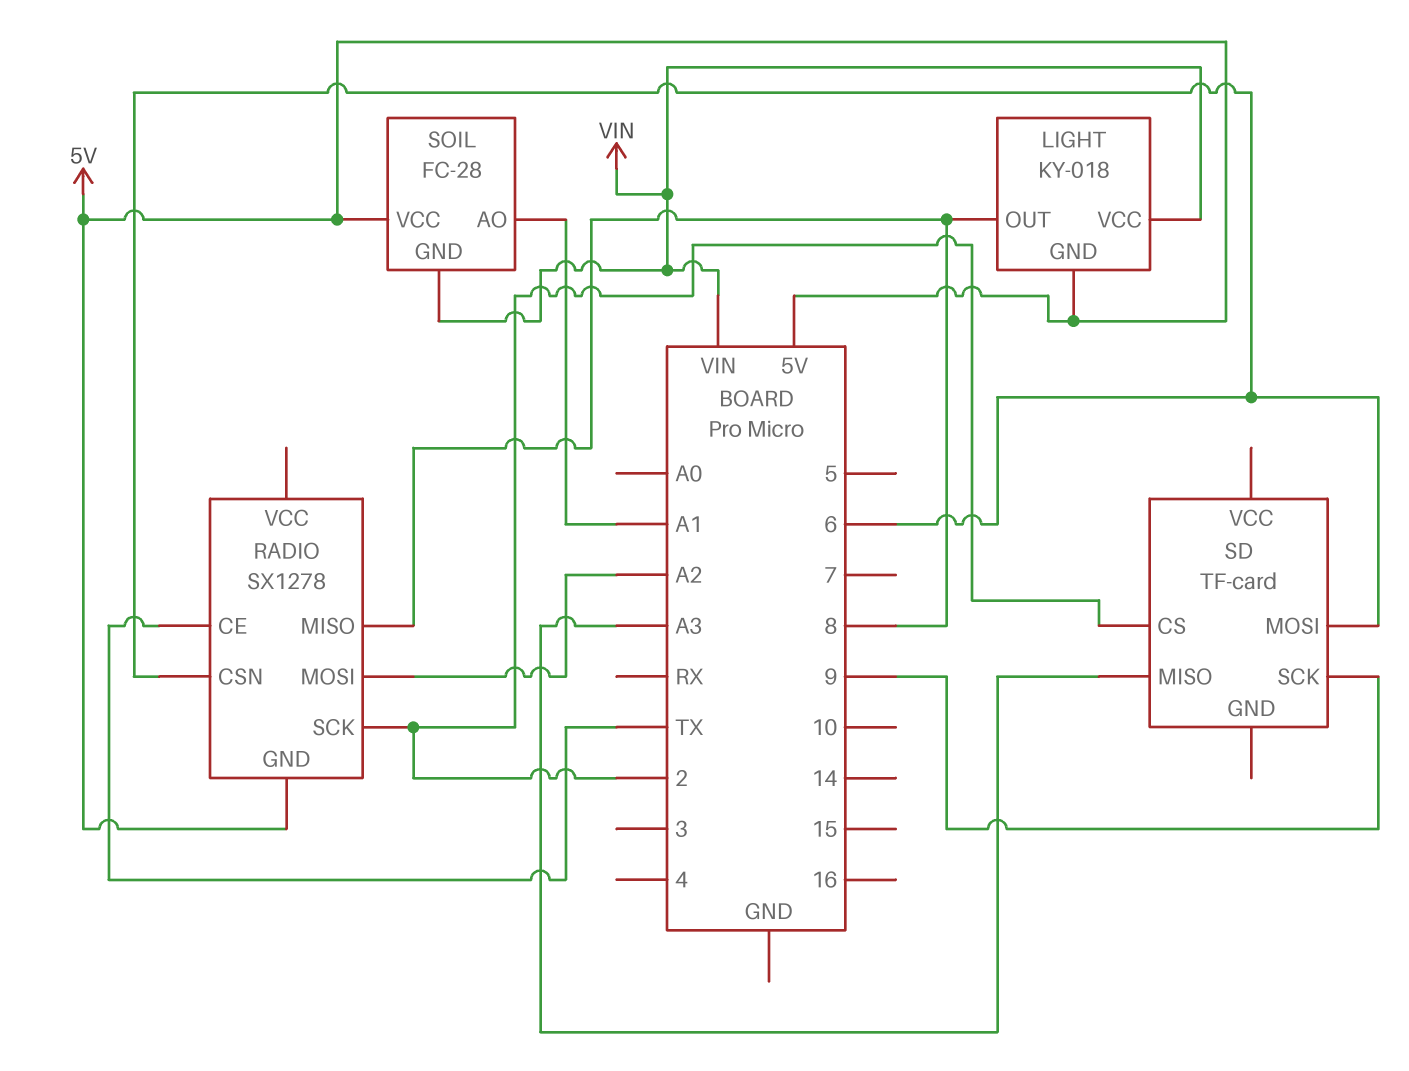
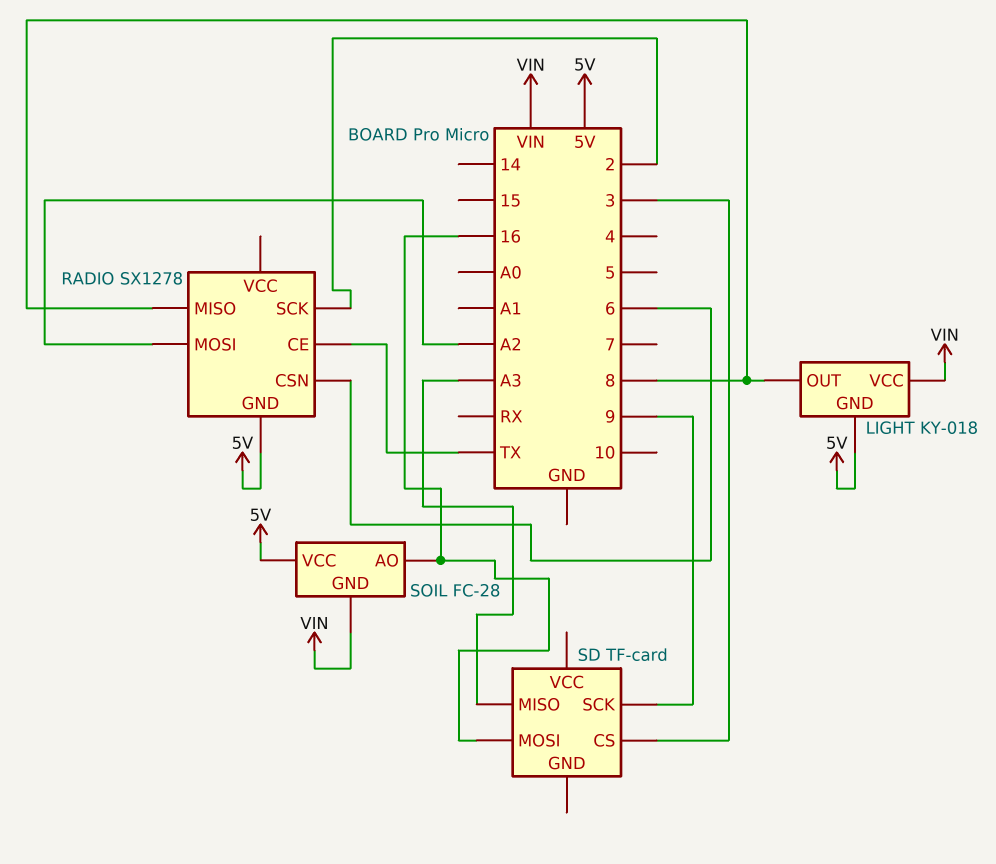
SD pin CS: 2 -> 3
SD pin MOSI: 6 -> 16
SOIL pin AO: A1 -> 16

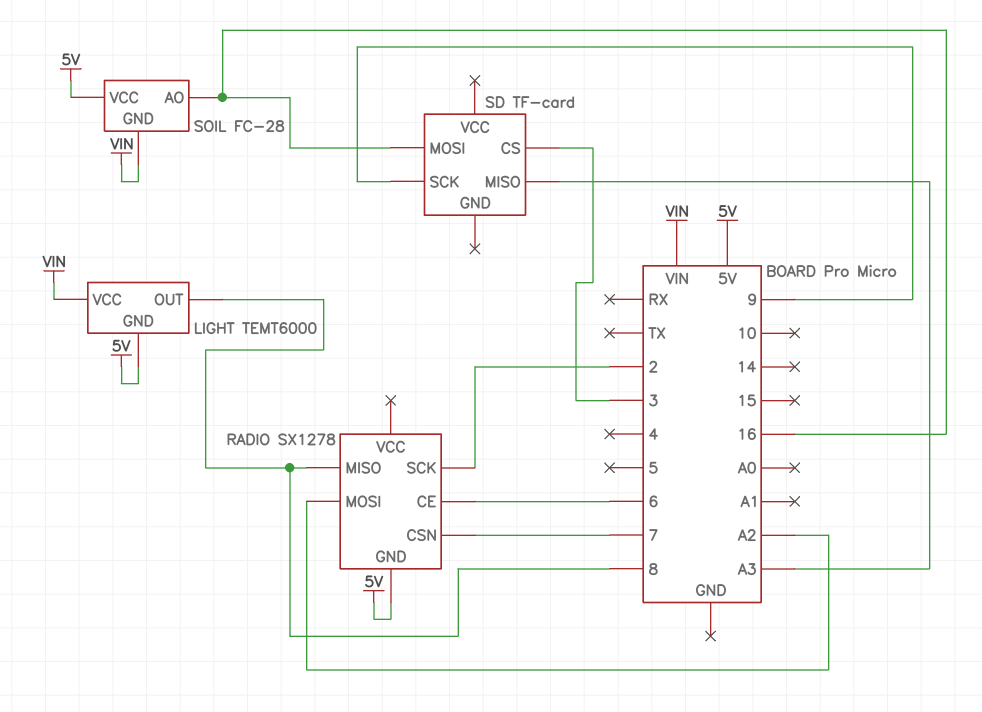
LIGHT: KY-018 -> TEMT6000
RADIO pin CE: TX -> 6
RADIO pin CSN: 6 -> 7

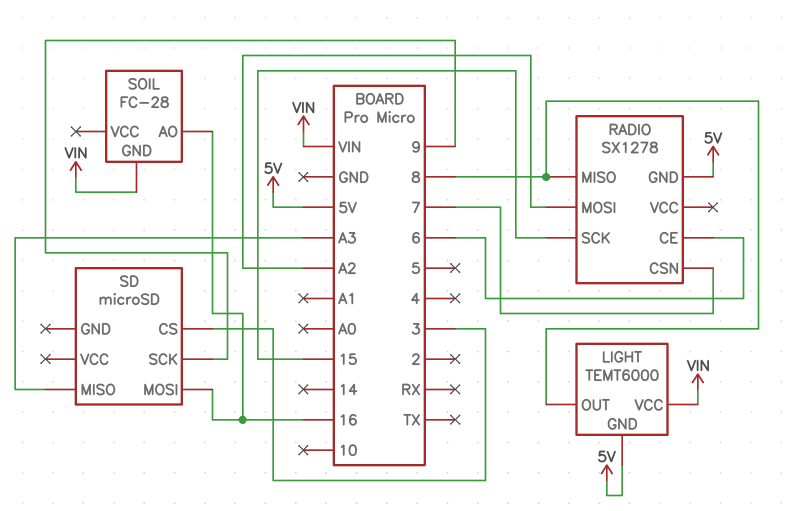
RADIO pin SCK: 2 -> 15
SD: TF-card -> microSD
SOIL pin VCC: 5V -> none

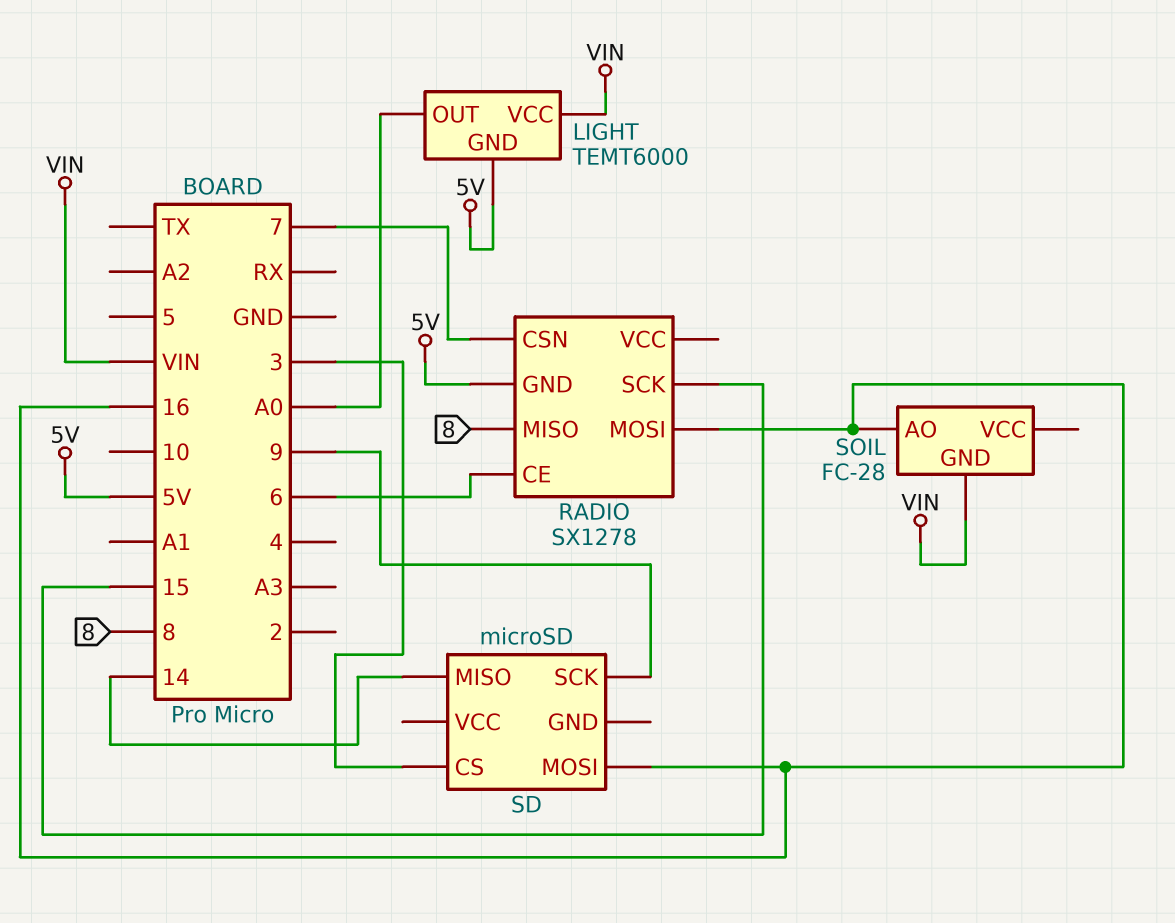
LIGHT pin OUT: 8 -> A0
RADIO pin MOSI: A2 -> 16
SD pin MISO: A3 -> 14

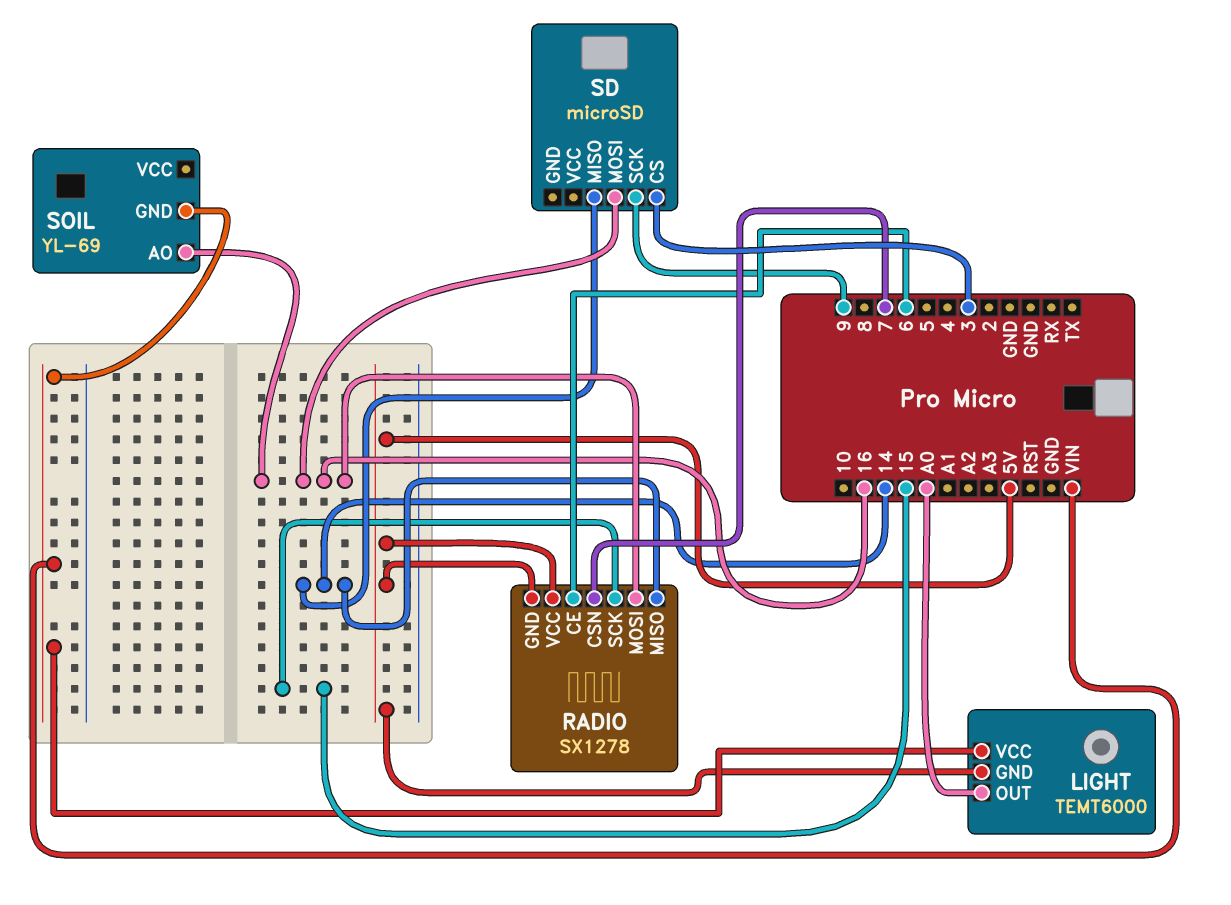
RADIO pin MISO: 8 -> 14
RADIO pin VCC: none -> 5V
SOIL: FC-28 -> YL-69

